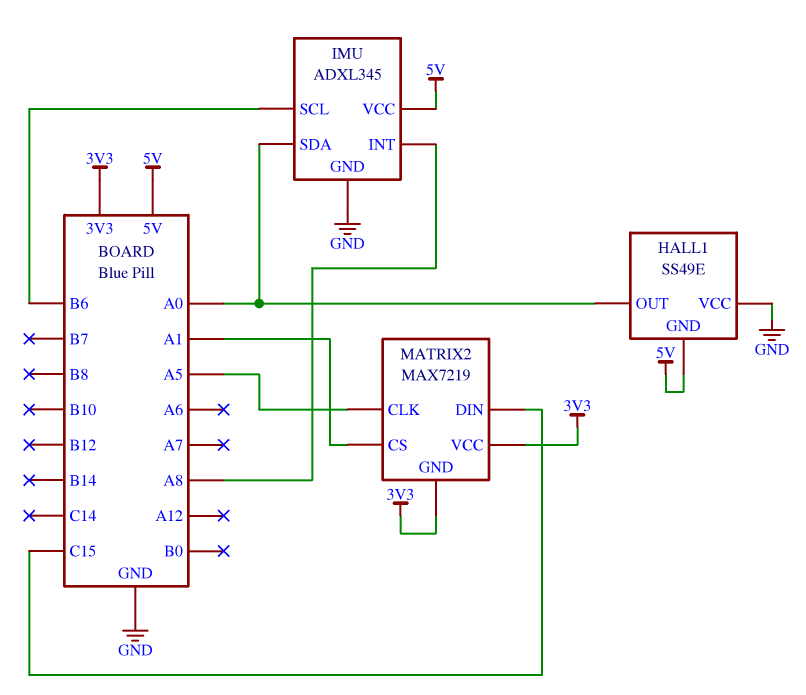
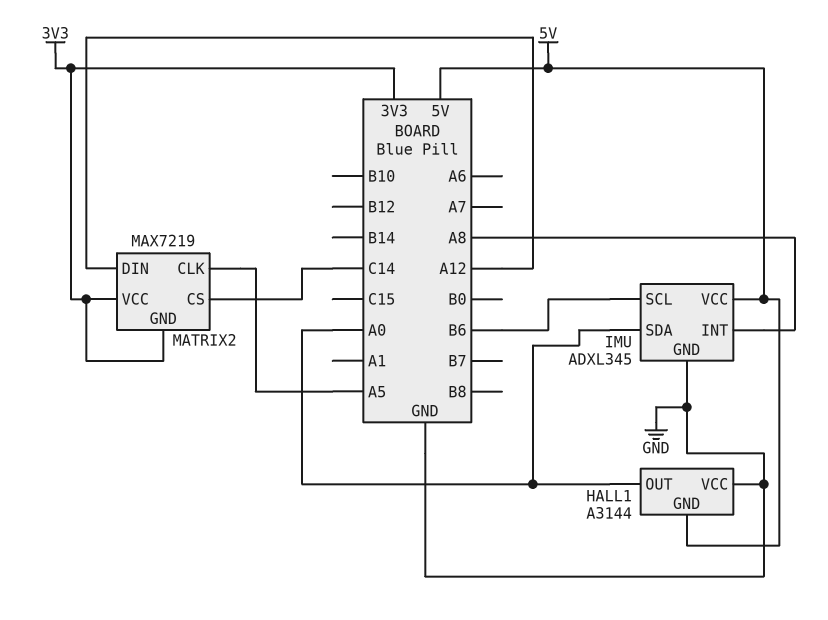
HALL1: SS49E -> A3144
MATRIX2 pin CS: A1 -> C14
MATRIX2 pin DIN: C15 -> A12

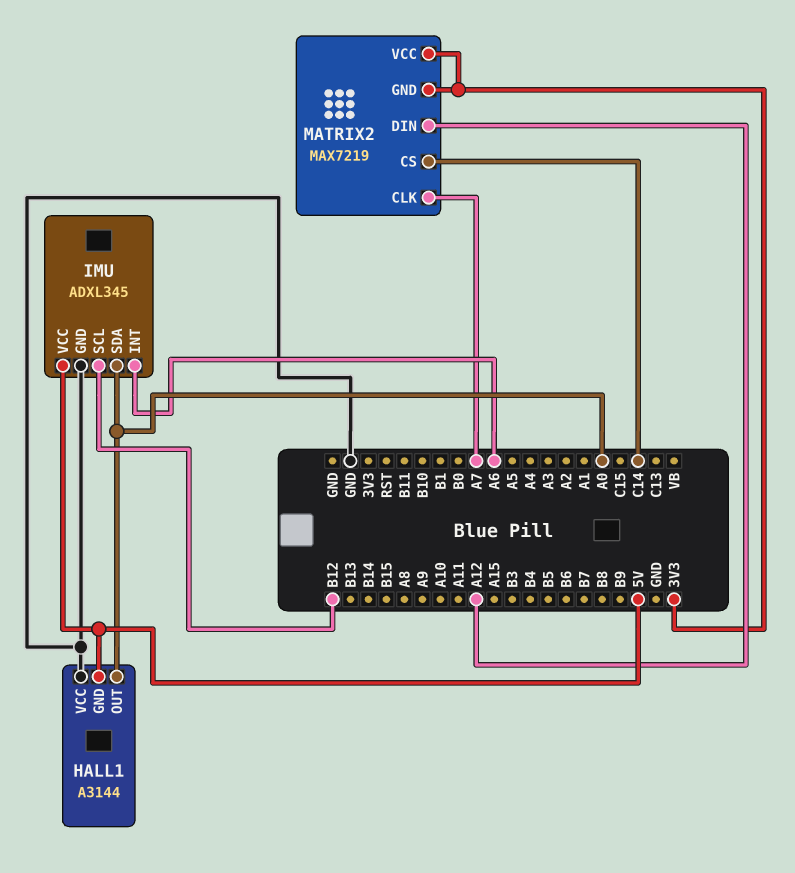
IMU pin INT: A8 -> A6
IMU pin SCL: B6 -> B12
MATRIX2 pin CLK: A5 -> A7

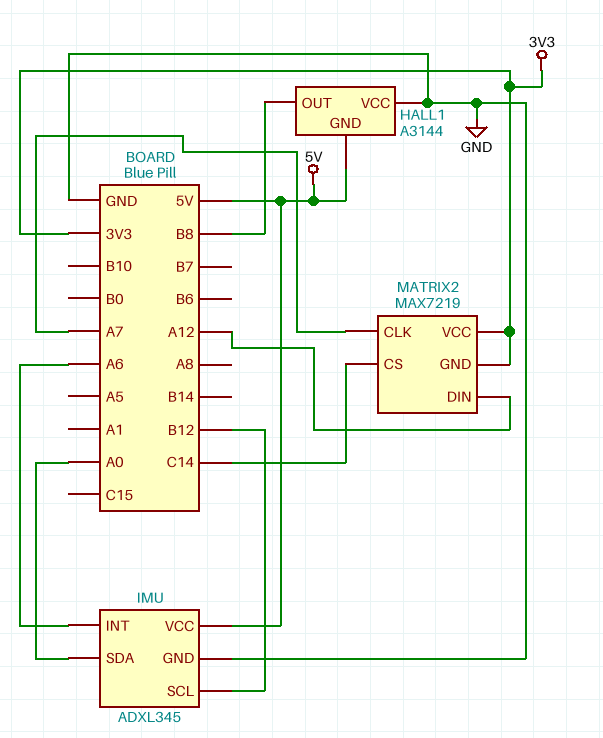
HALL1 pin OUT: A0 -> B8

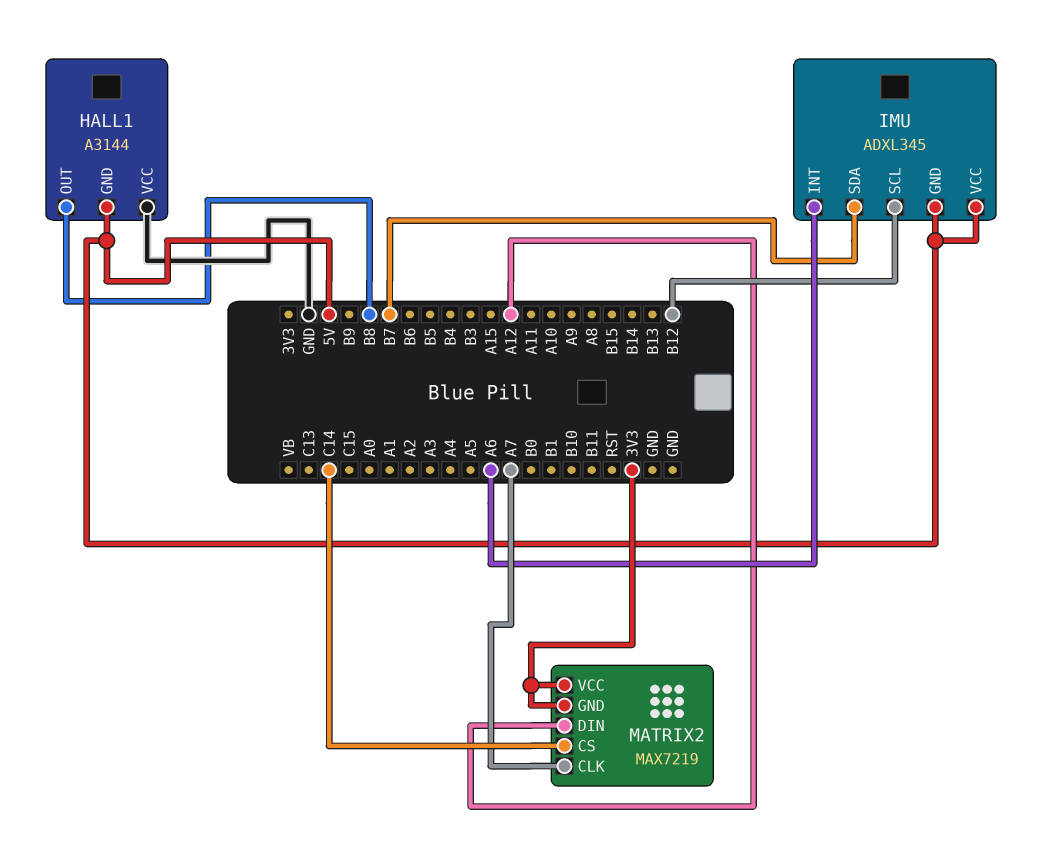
IMU pin GND: GND -> 5V
IMU pin SDA: A0 -> B7

